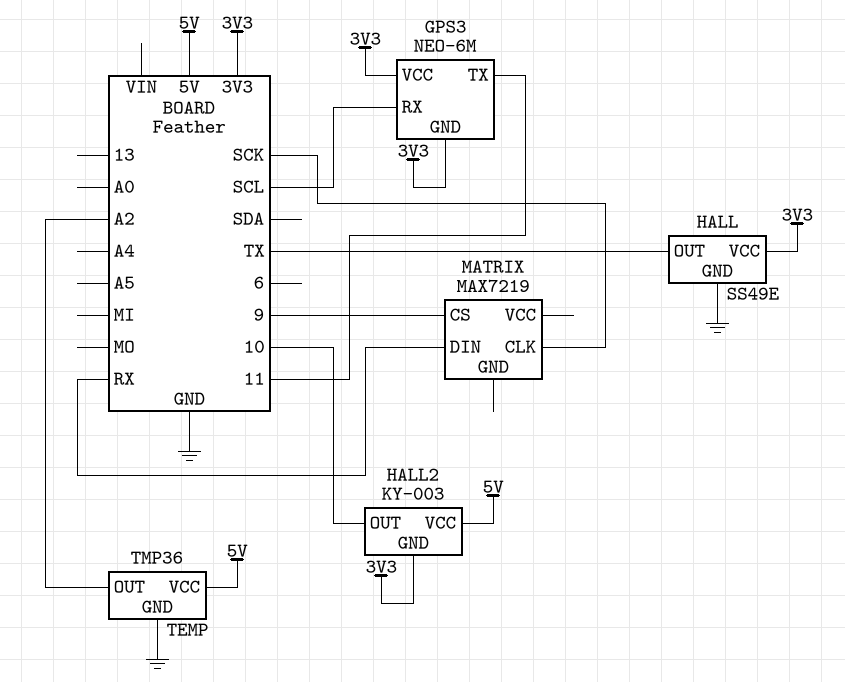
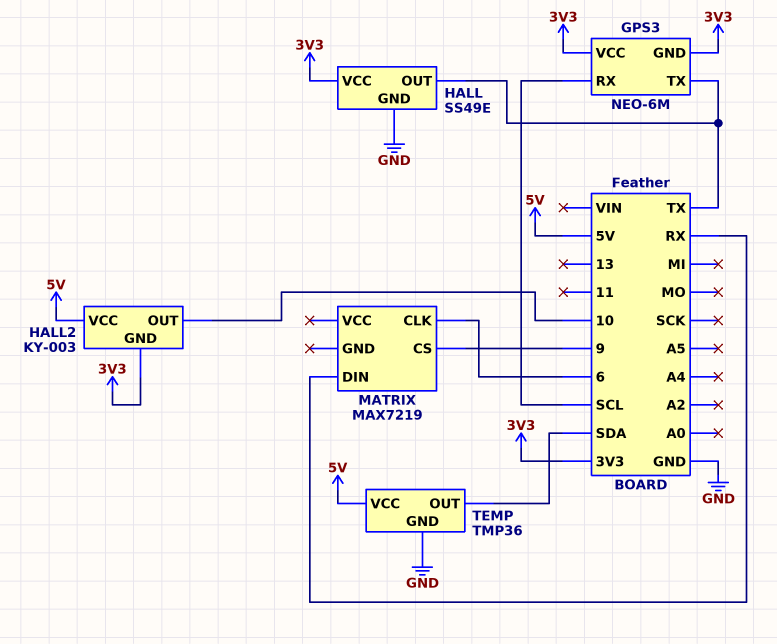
GPS3 pin TX: 11 -> TX
MATRIX pin CLK: SCK -> 6
TEMP pin OUT: A2 -> SDA

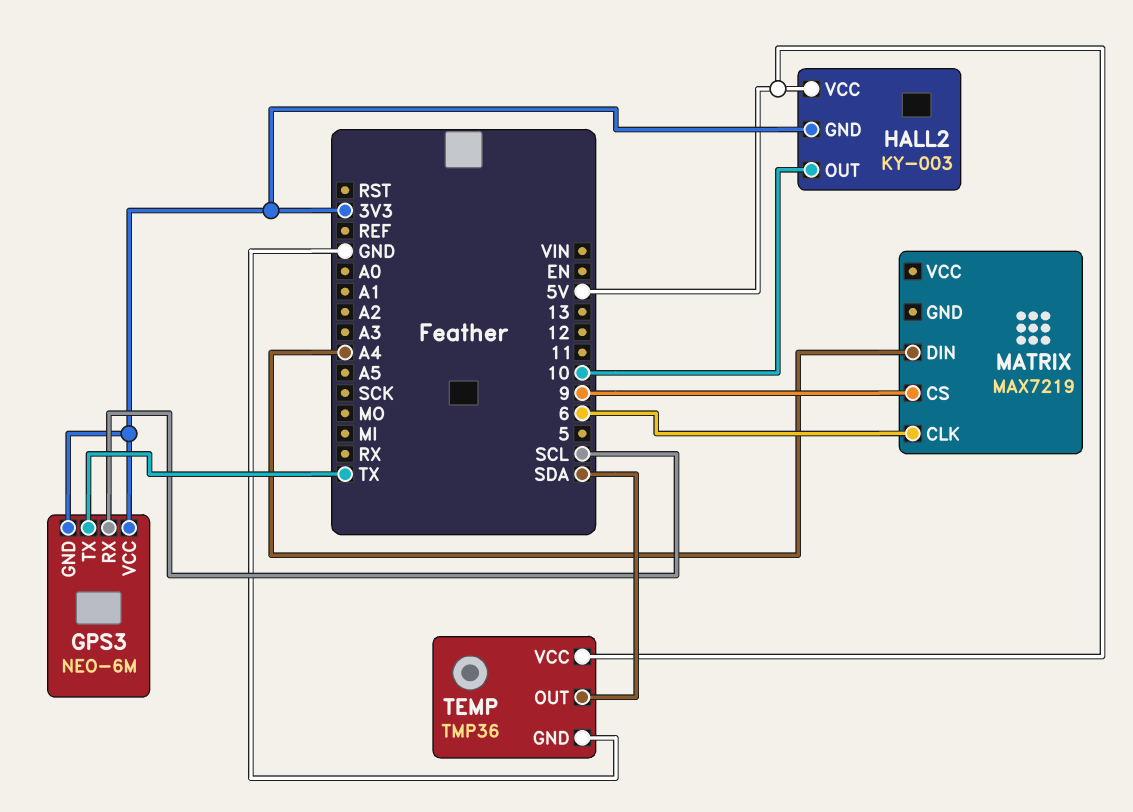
HALL: SS49E -> none
HALL pin GND: GND -> none
HALL pin OUT: TX -> none
HALL pin VCC: 3V3 -> none
MATRIX pin DIN: RX -> A4

